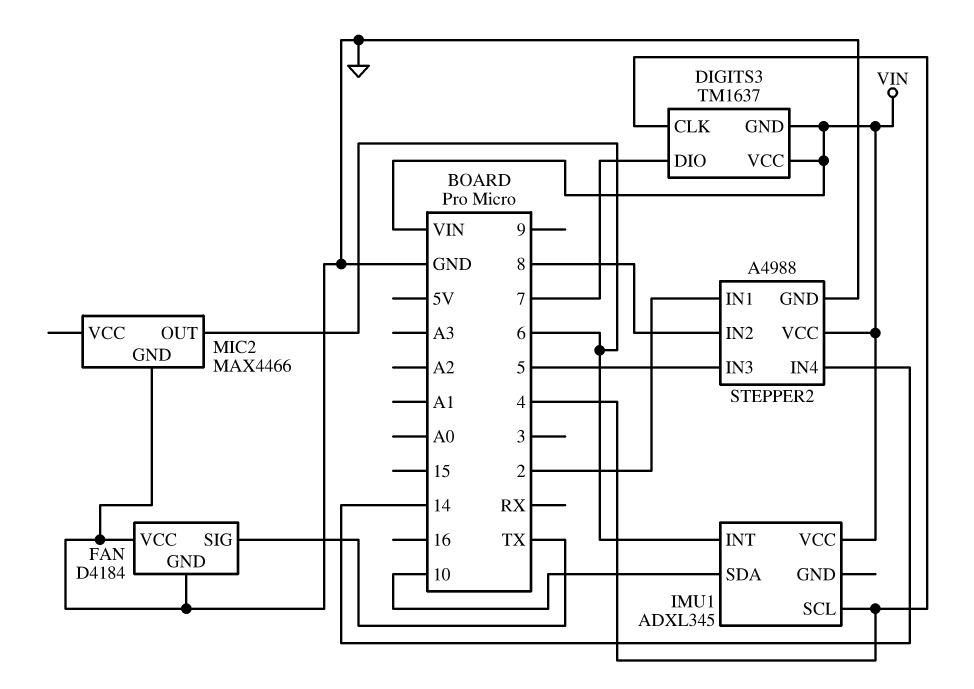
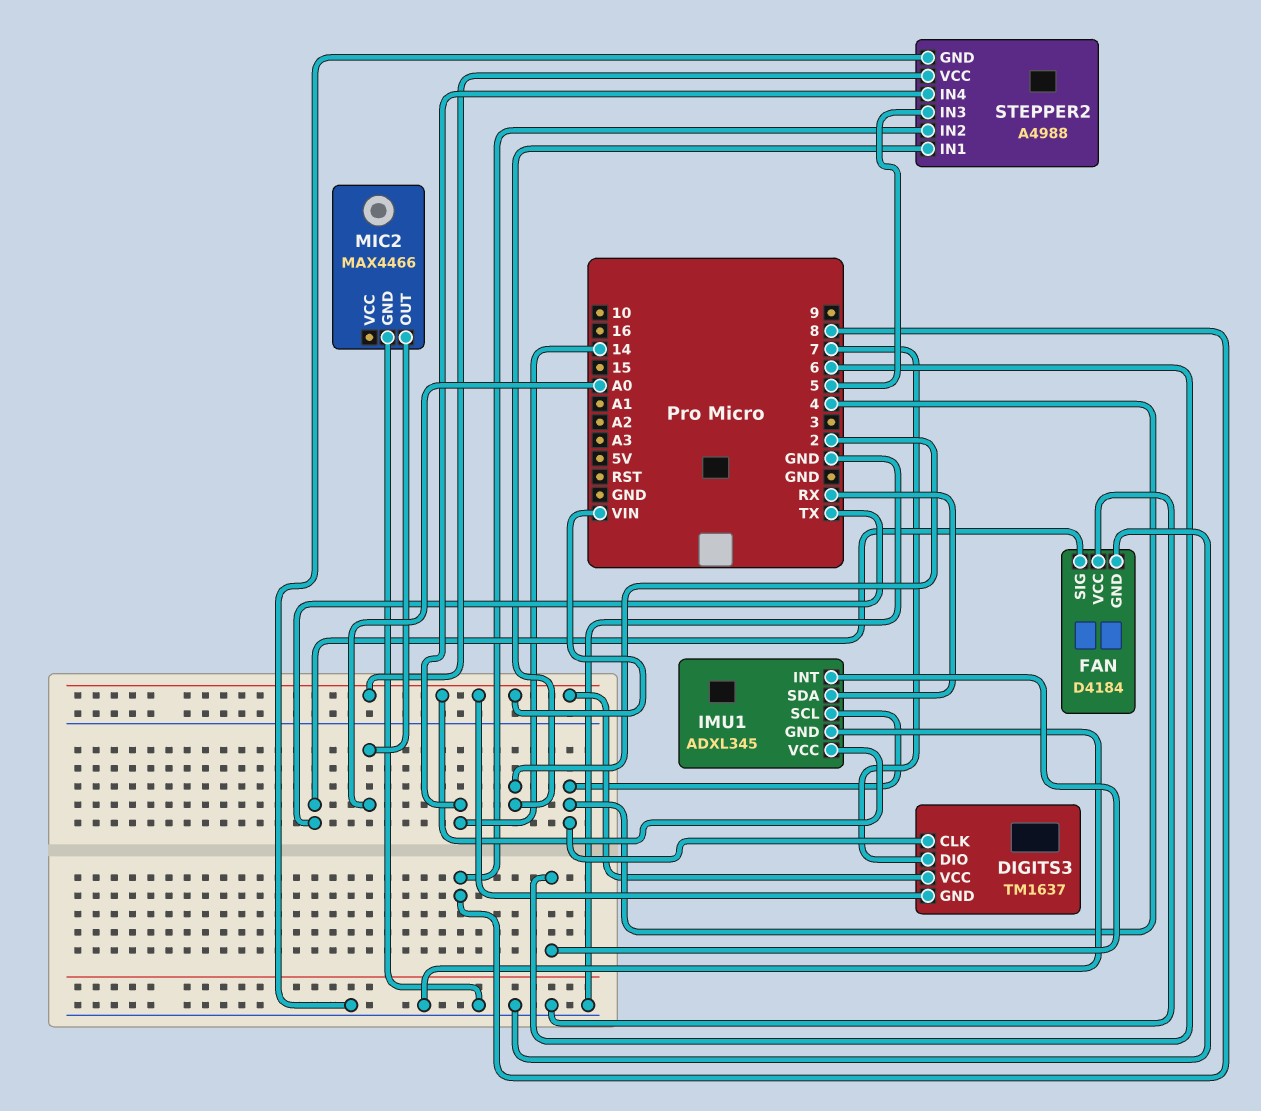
IMU1 pin GND: none -> GND
IMU1 pin SDA: 10 -> RX
MIC2 pin OUT: 6 -> A0

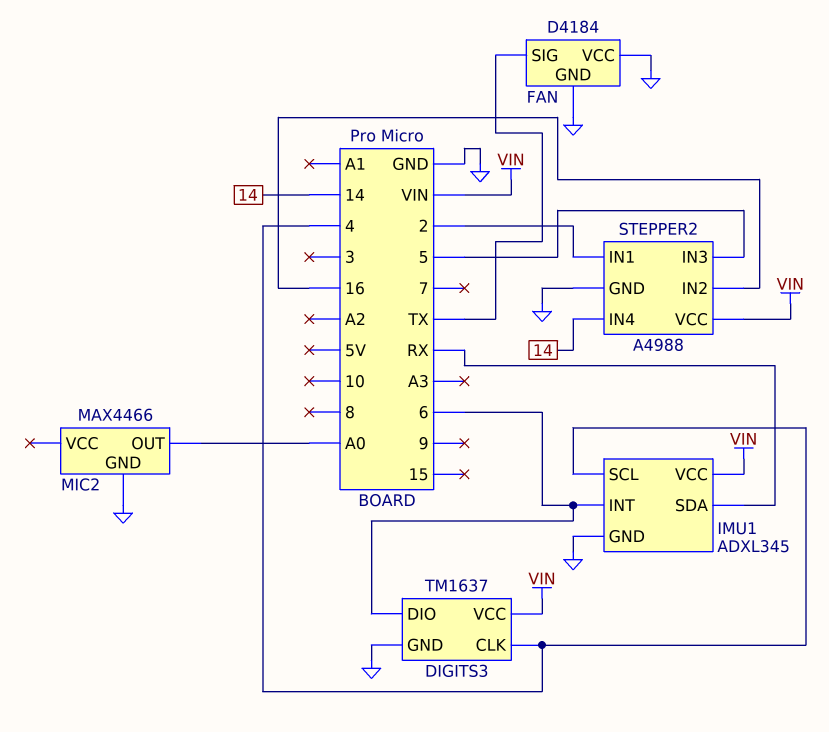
DIGITS3 pin DIO: 7 -> 6
DIGITS3 pin GND: VIN -> GND
STEPPER2 pin IN2: 8 -> 16

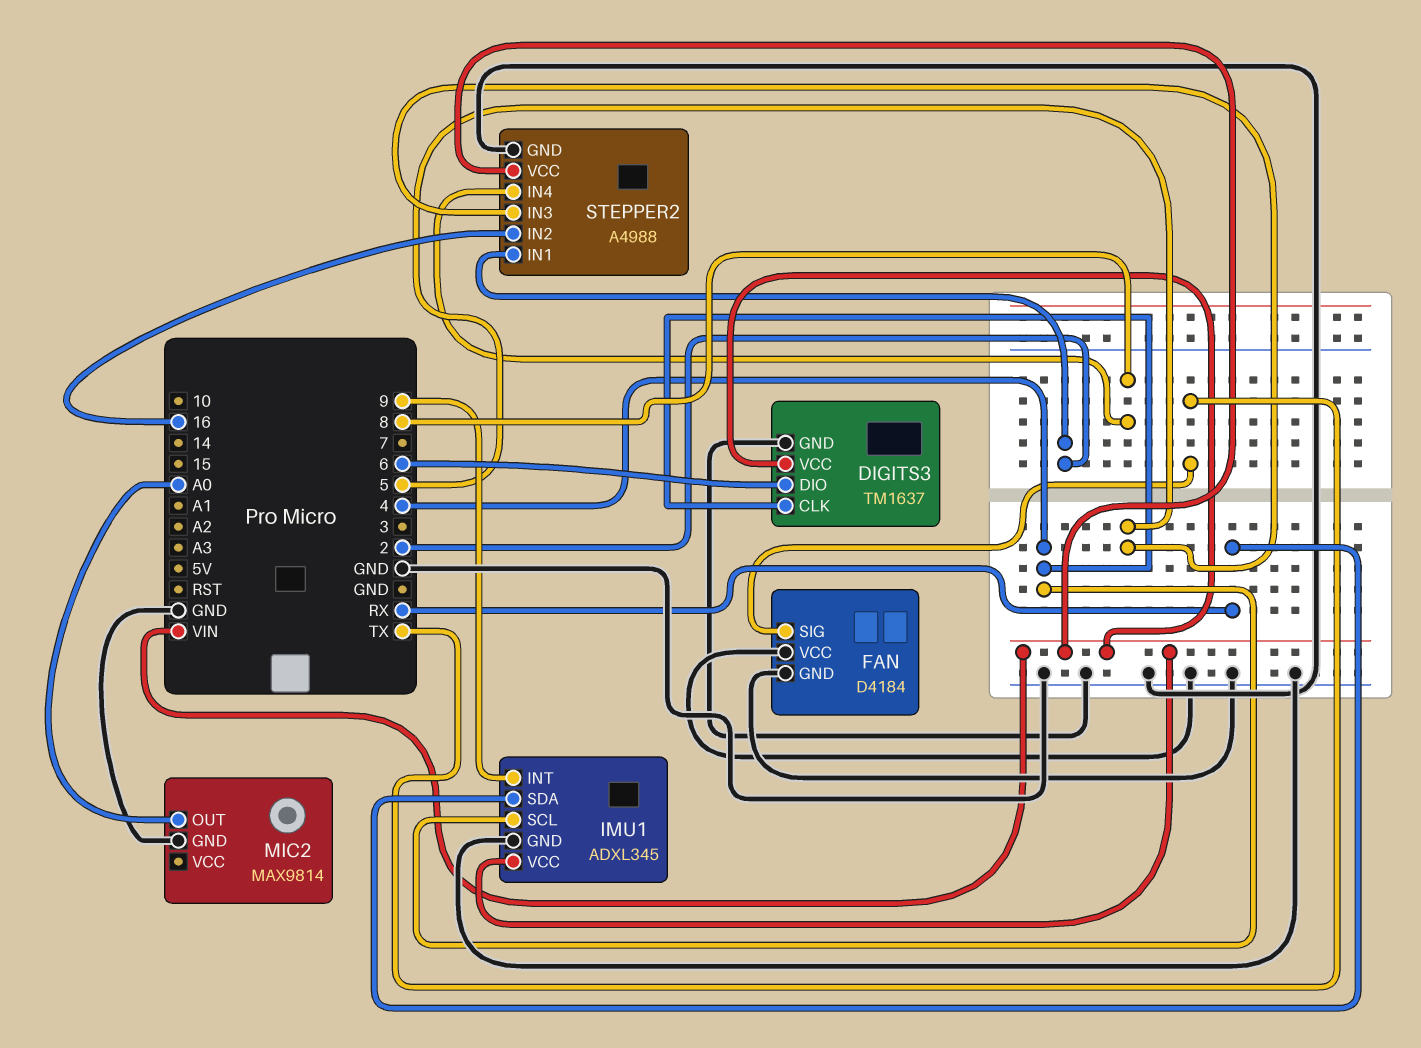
IMU1 pin INT: 6 -> 9
MIC2: MAX4466 -> MAX9814
STEPPER2 pin IN4: 14 -> 8

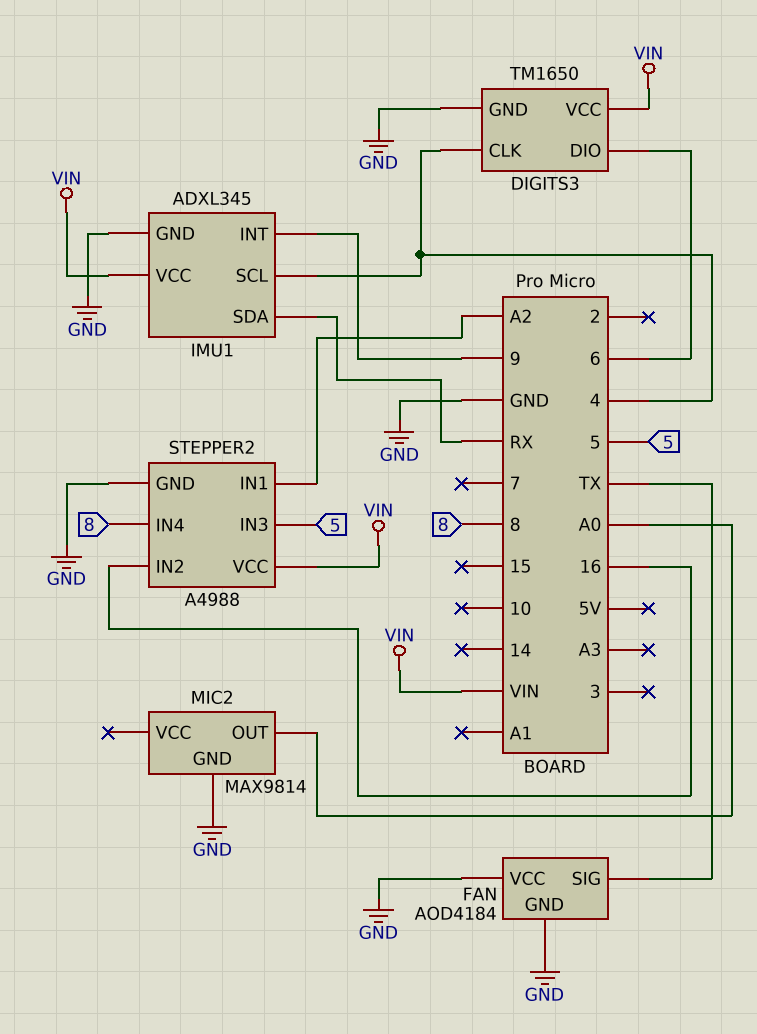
DIGITS3: TM1637 -> TM1650
FAN: D4184 -> AOD4184
STEPPER2 pin IN1: 2 -> A2

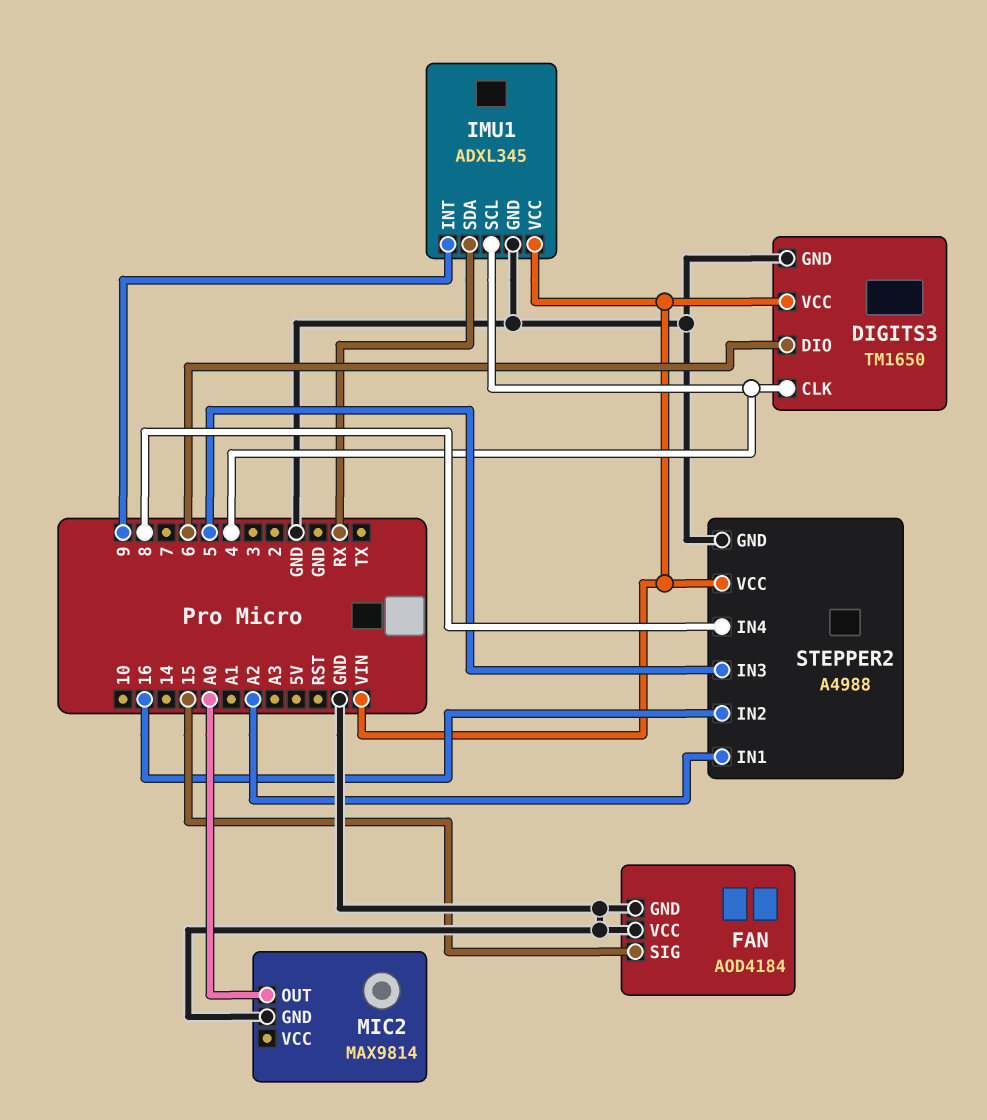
FAN pin SIG: TX -> 15

